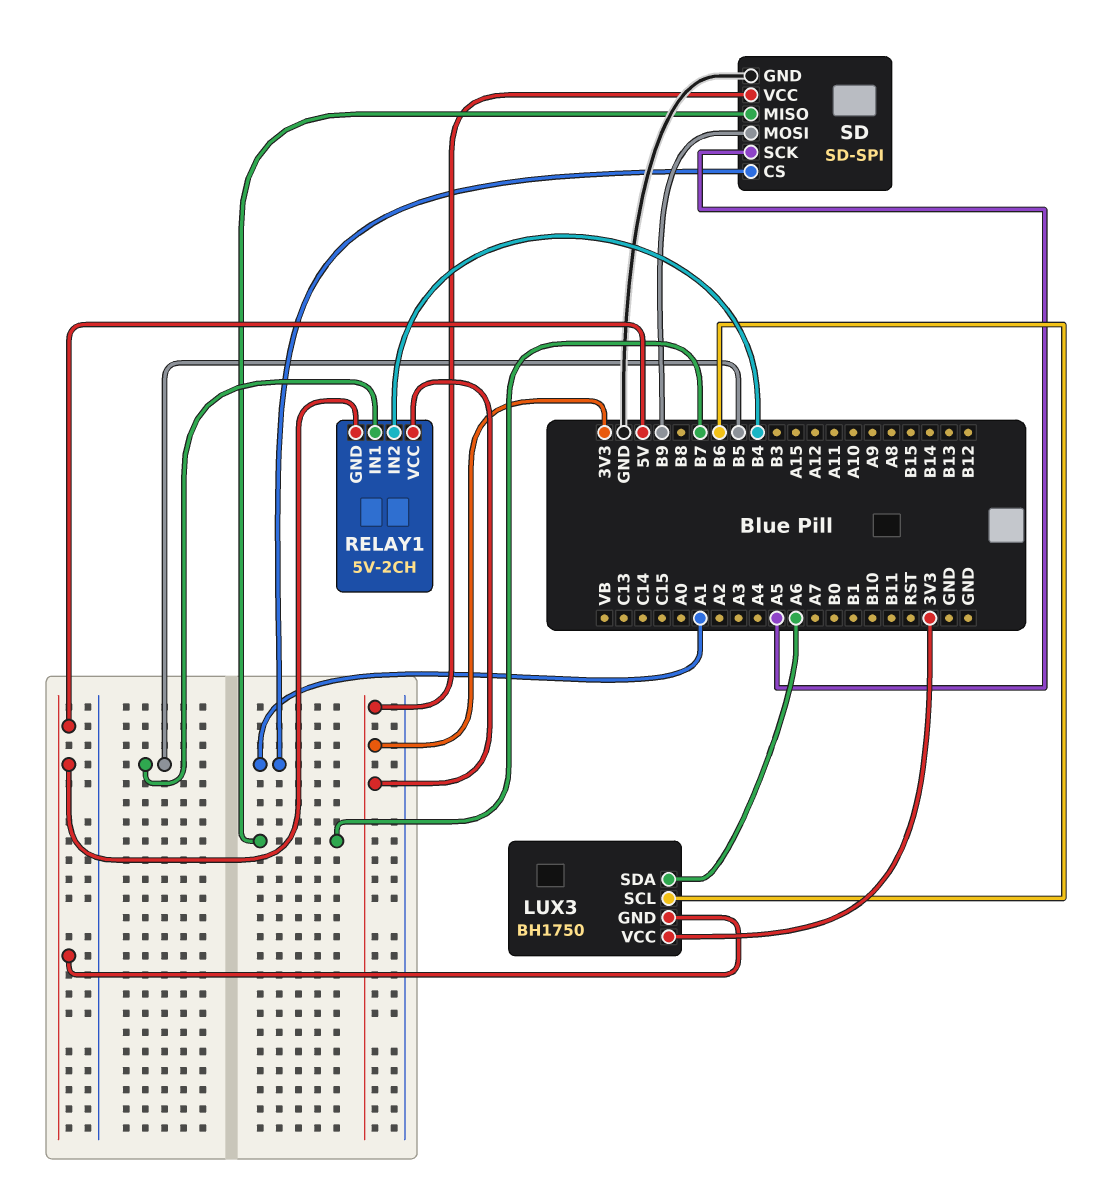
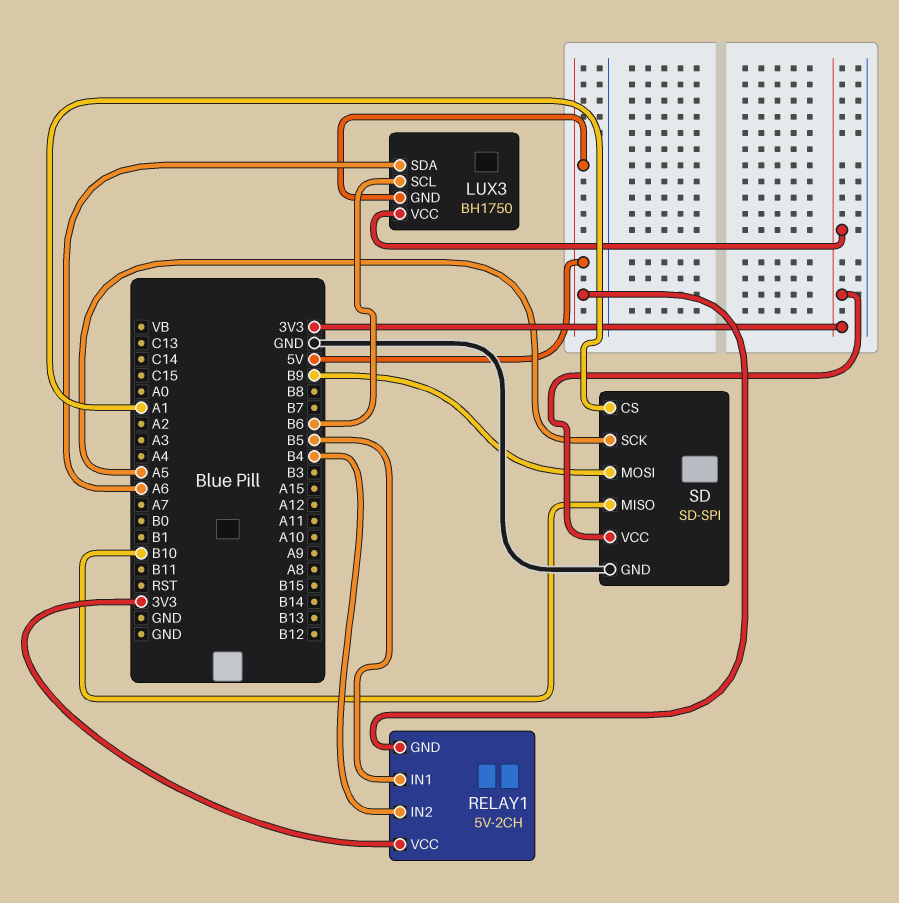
SD pin MISO: B7 -> B10

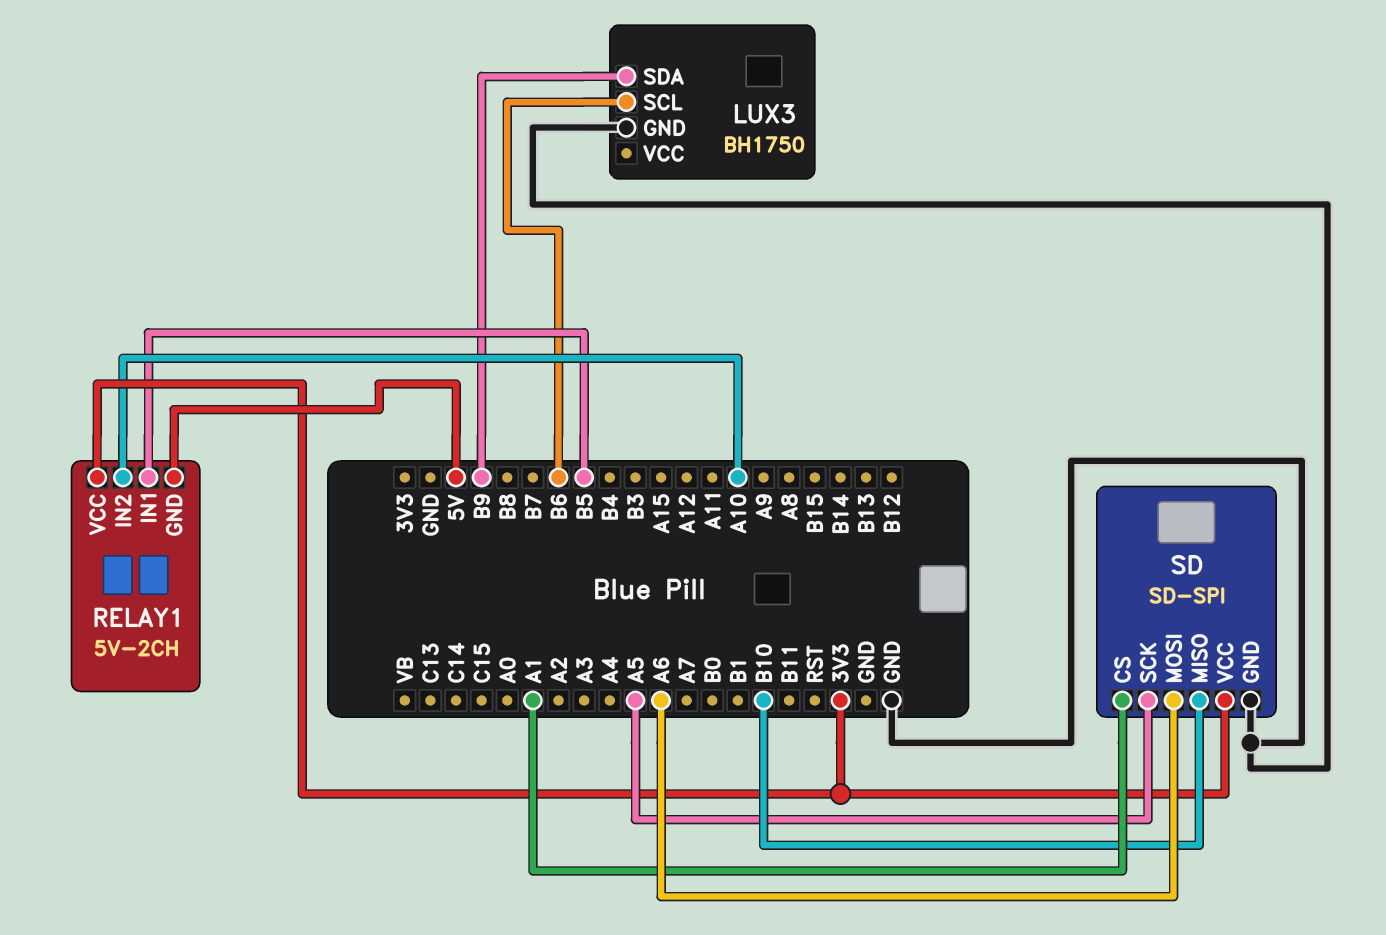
LUX3 pin GND: 5V -> GND
LUX3 pin SDA: A6 -> B9
LUX3 pin VCC: 3V3 -> none
RELAY1 pin IN2: B4 -> A10
SD pin MOSI: B9 -> A6

